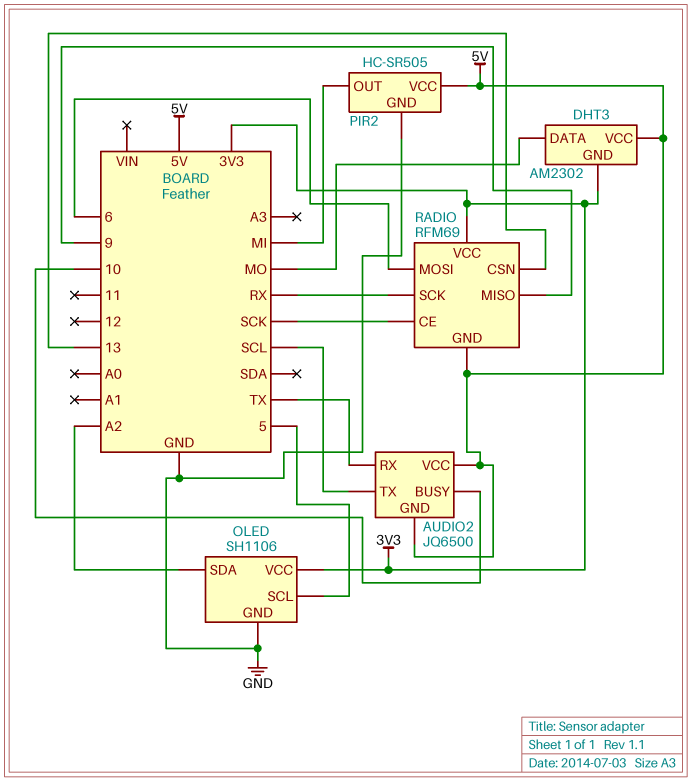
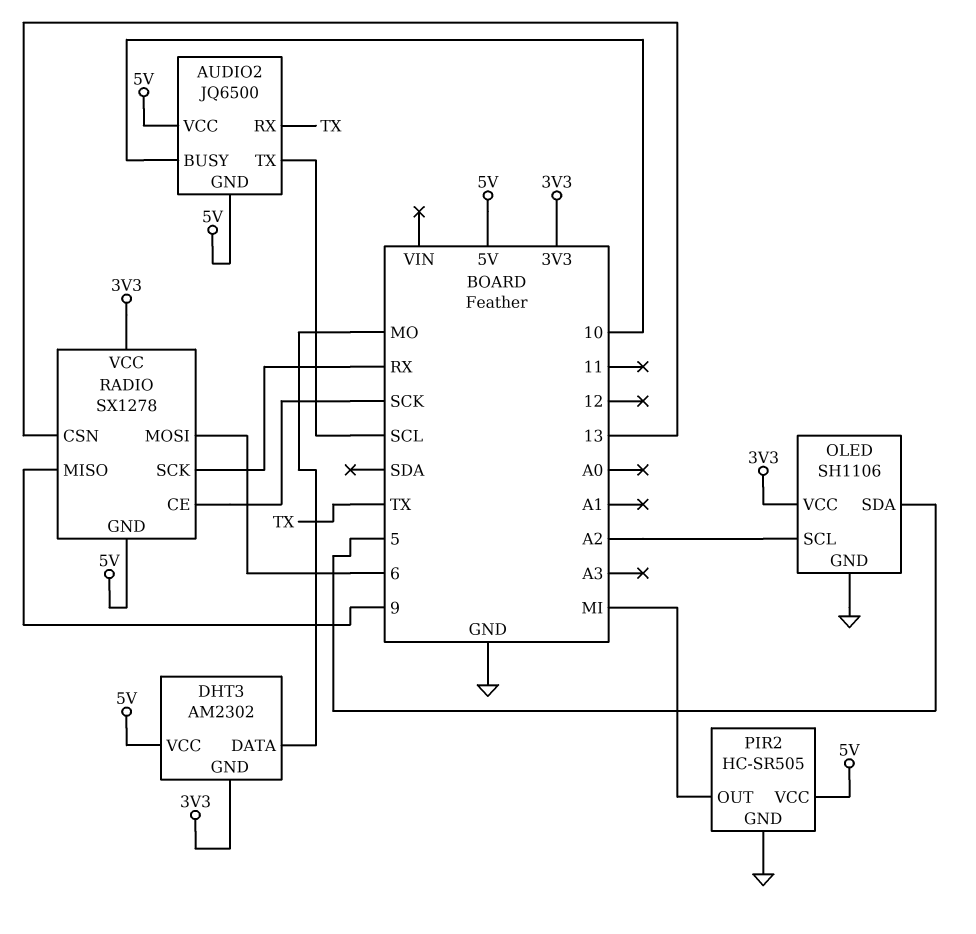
OLED pin SCL: 5 -> A2
OLED pin SDA: A2 -> 5
RADIO: RFM69 -> SX1278

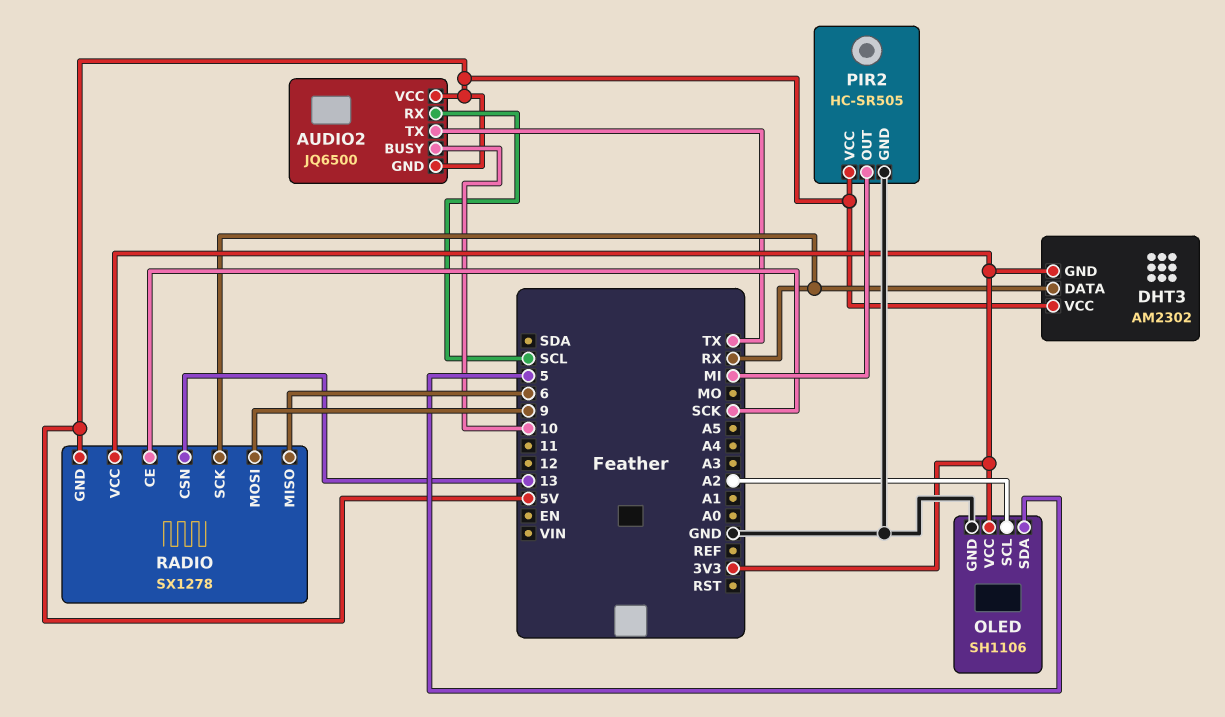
AUDIO2 pin RX: TX -> SCL
AUDIO2 pin TX: SCL -> TX
DHT3 pin DATA: MO -> RX
RADIO pin MISO: 9 -> 6
RADIO pin MOSI: 6 -> 9

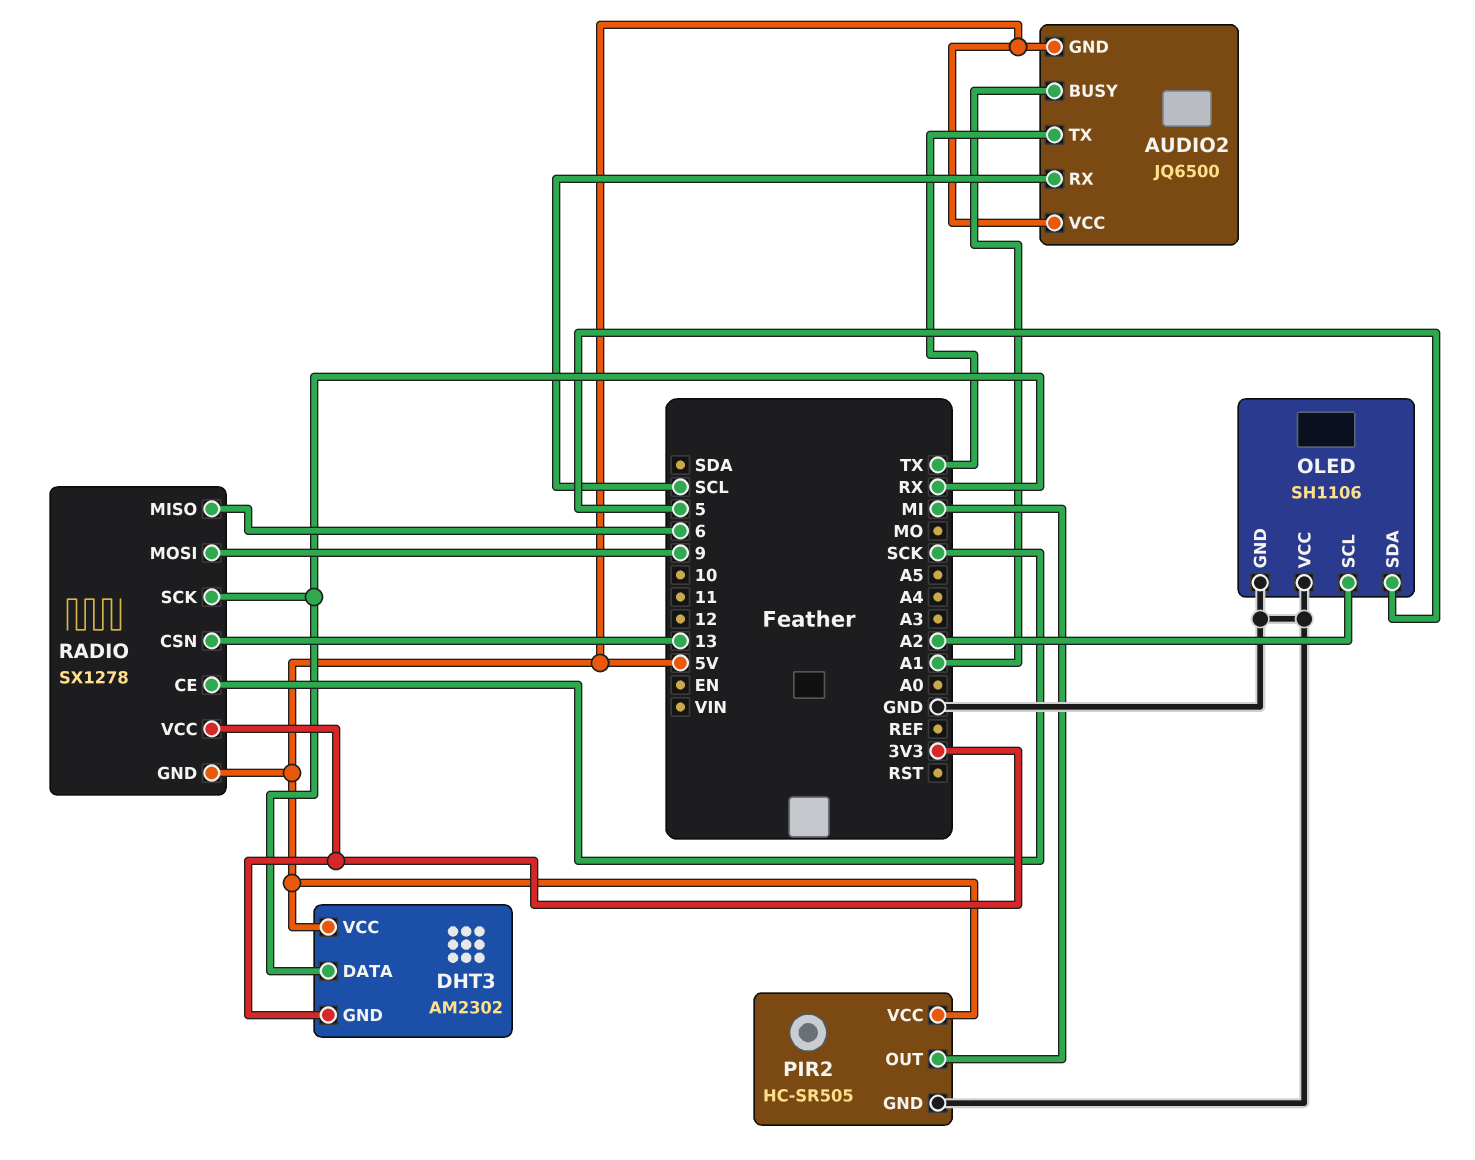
AUDIO2 pin BUSY: 10 -> A1
OLED pin VCC: 3V3 -> GND

